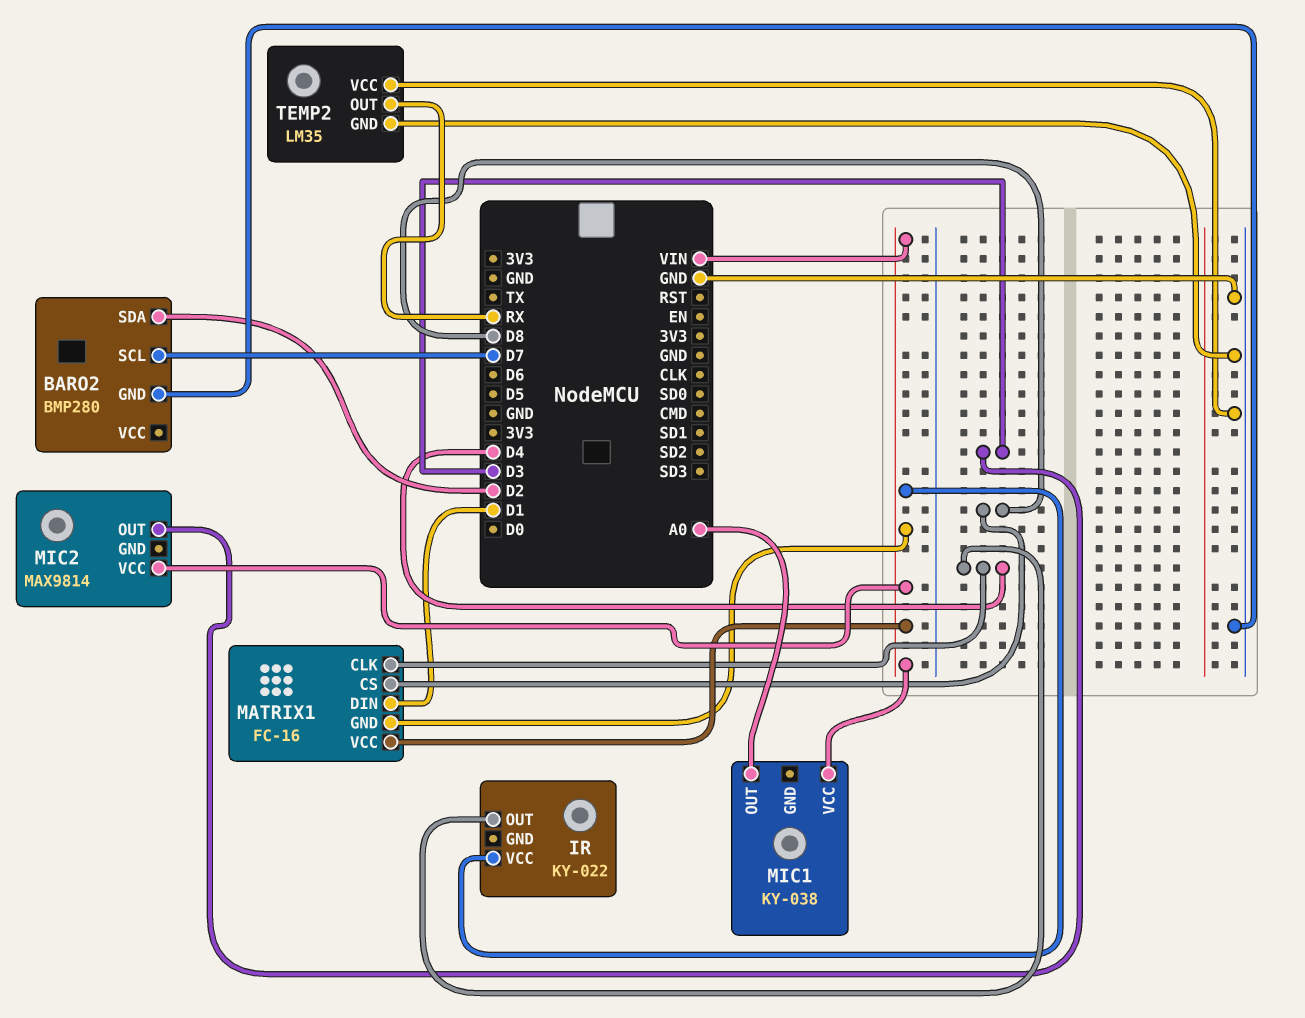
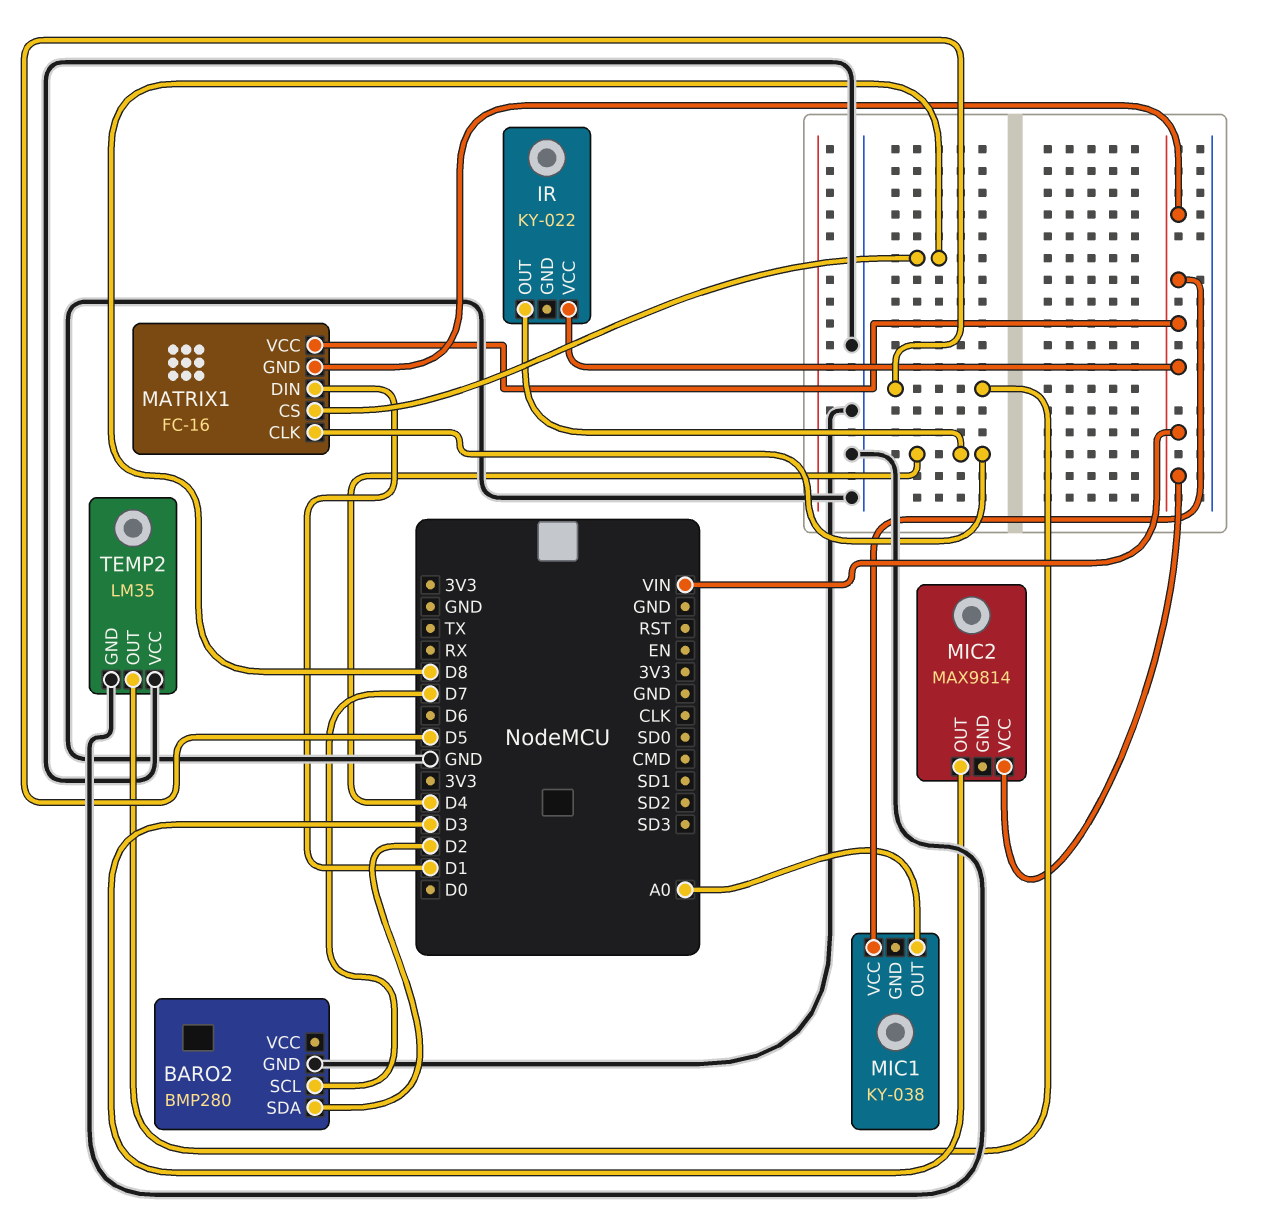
TEMP2 pin OUT: RX -> D5

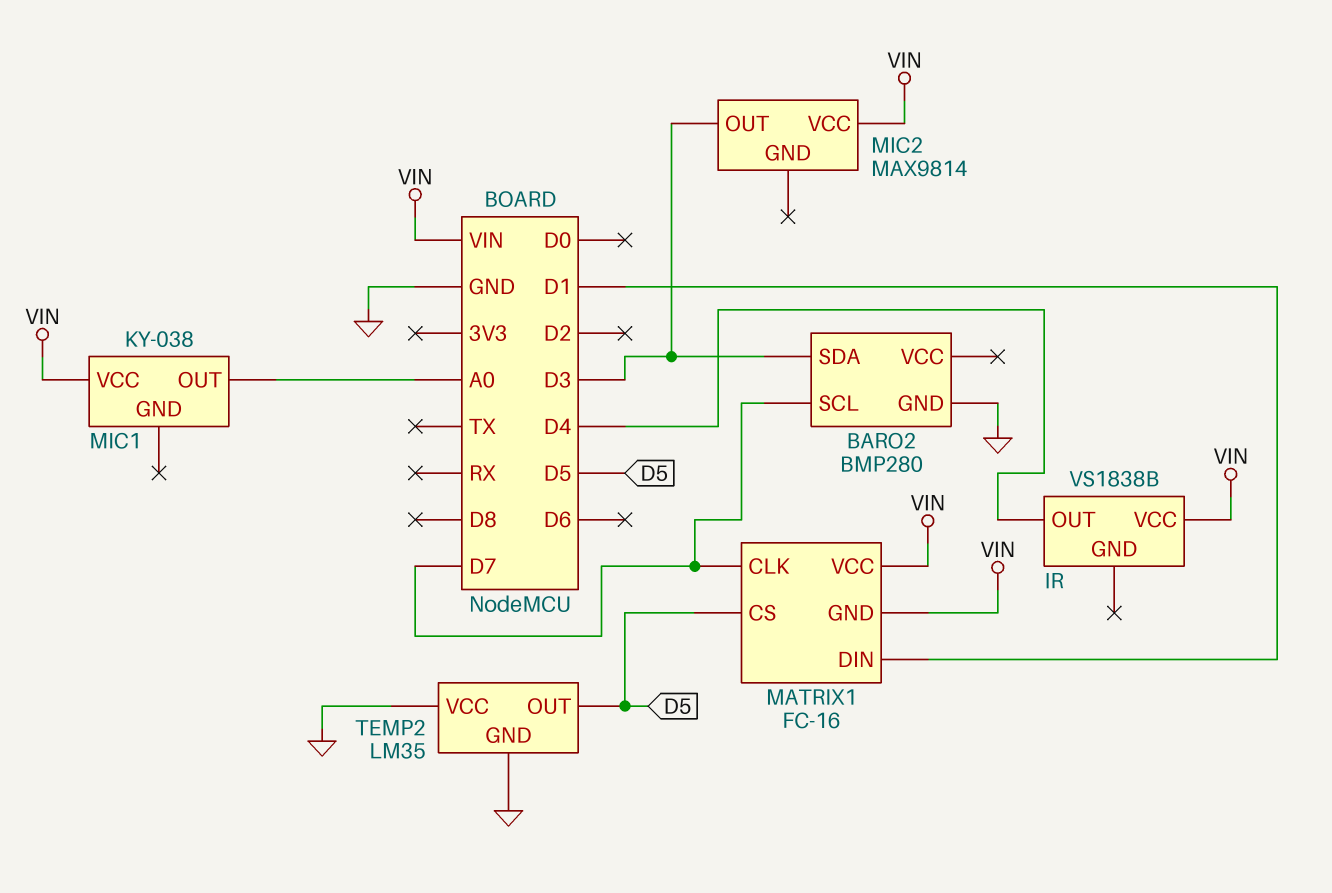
BARO2 pin SDA: D2 -> D3
IR: KY-022 -> VS1838B
MATRIX1 pin CLK: D4 -> D7
MATRIX1 pin CS: D8 -> D5

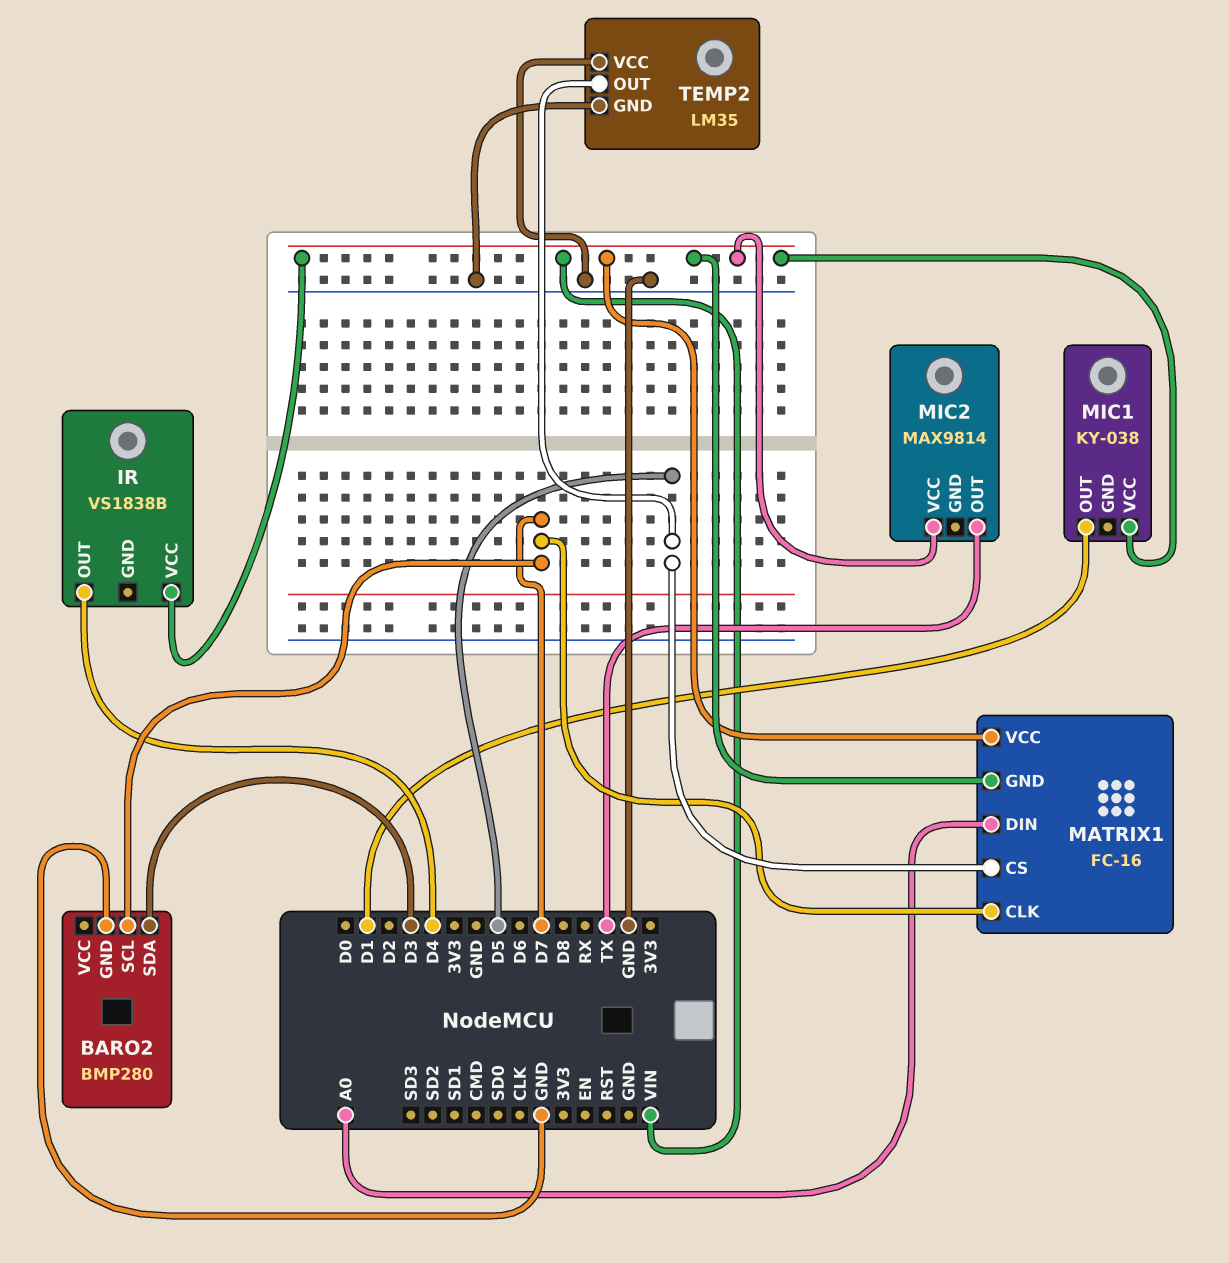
MATRIX1 pin DIN: D1 -> A0
MIC1 pin OUT: A0 -> D1
MIC2 pin OUT: D3 -> TX

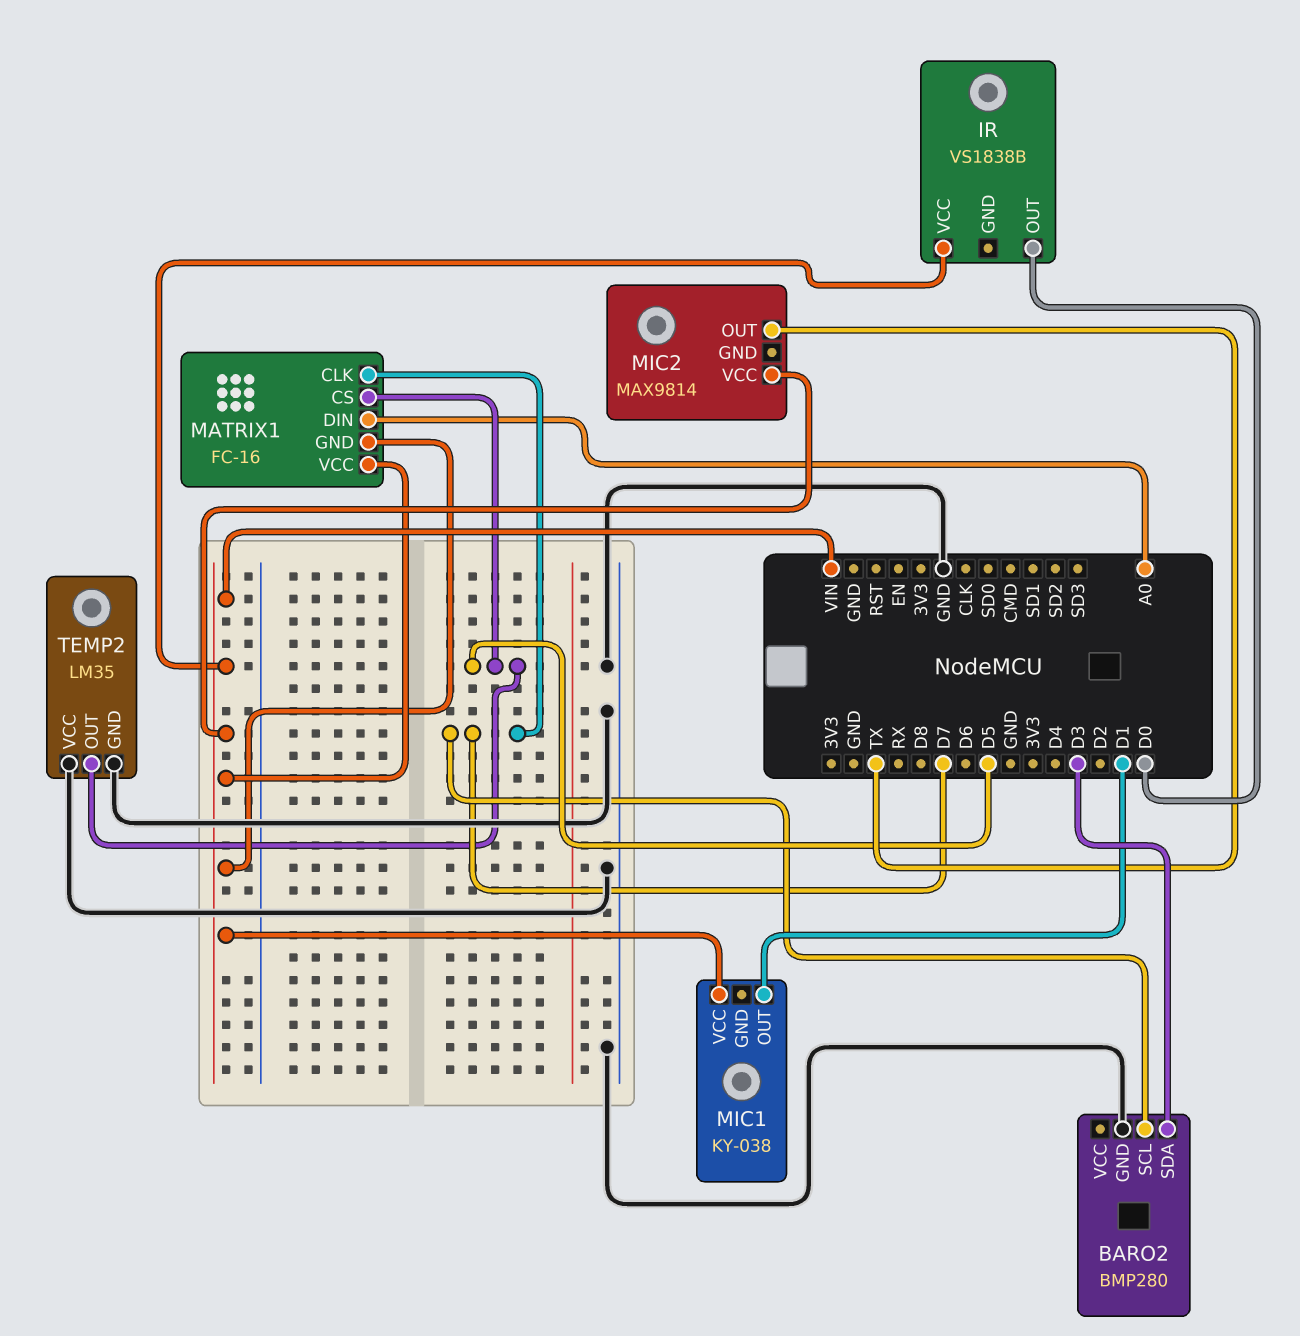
IR pin OUT: D4 -> D0

